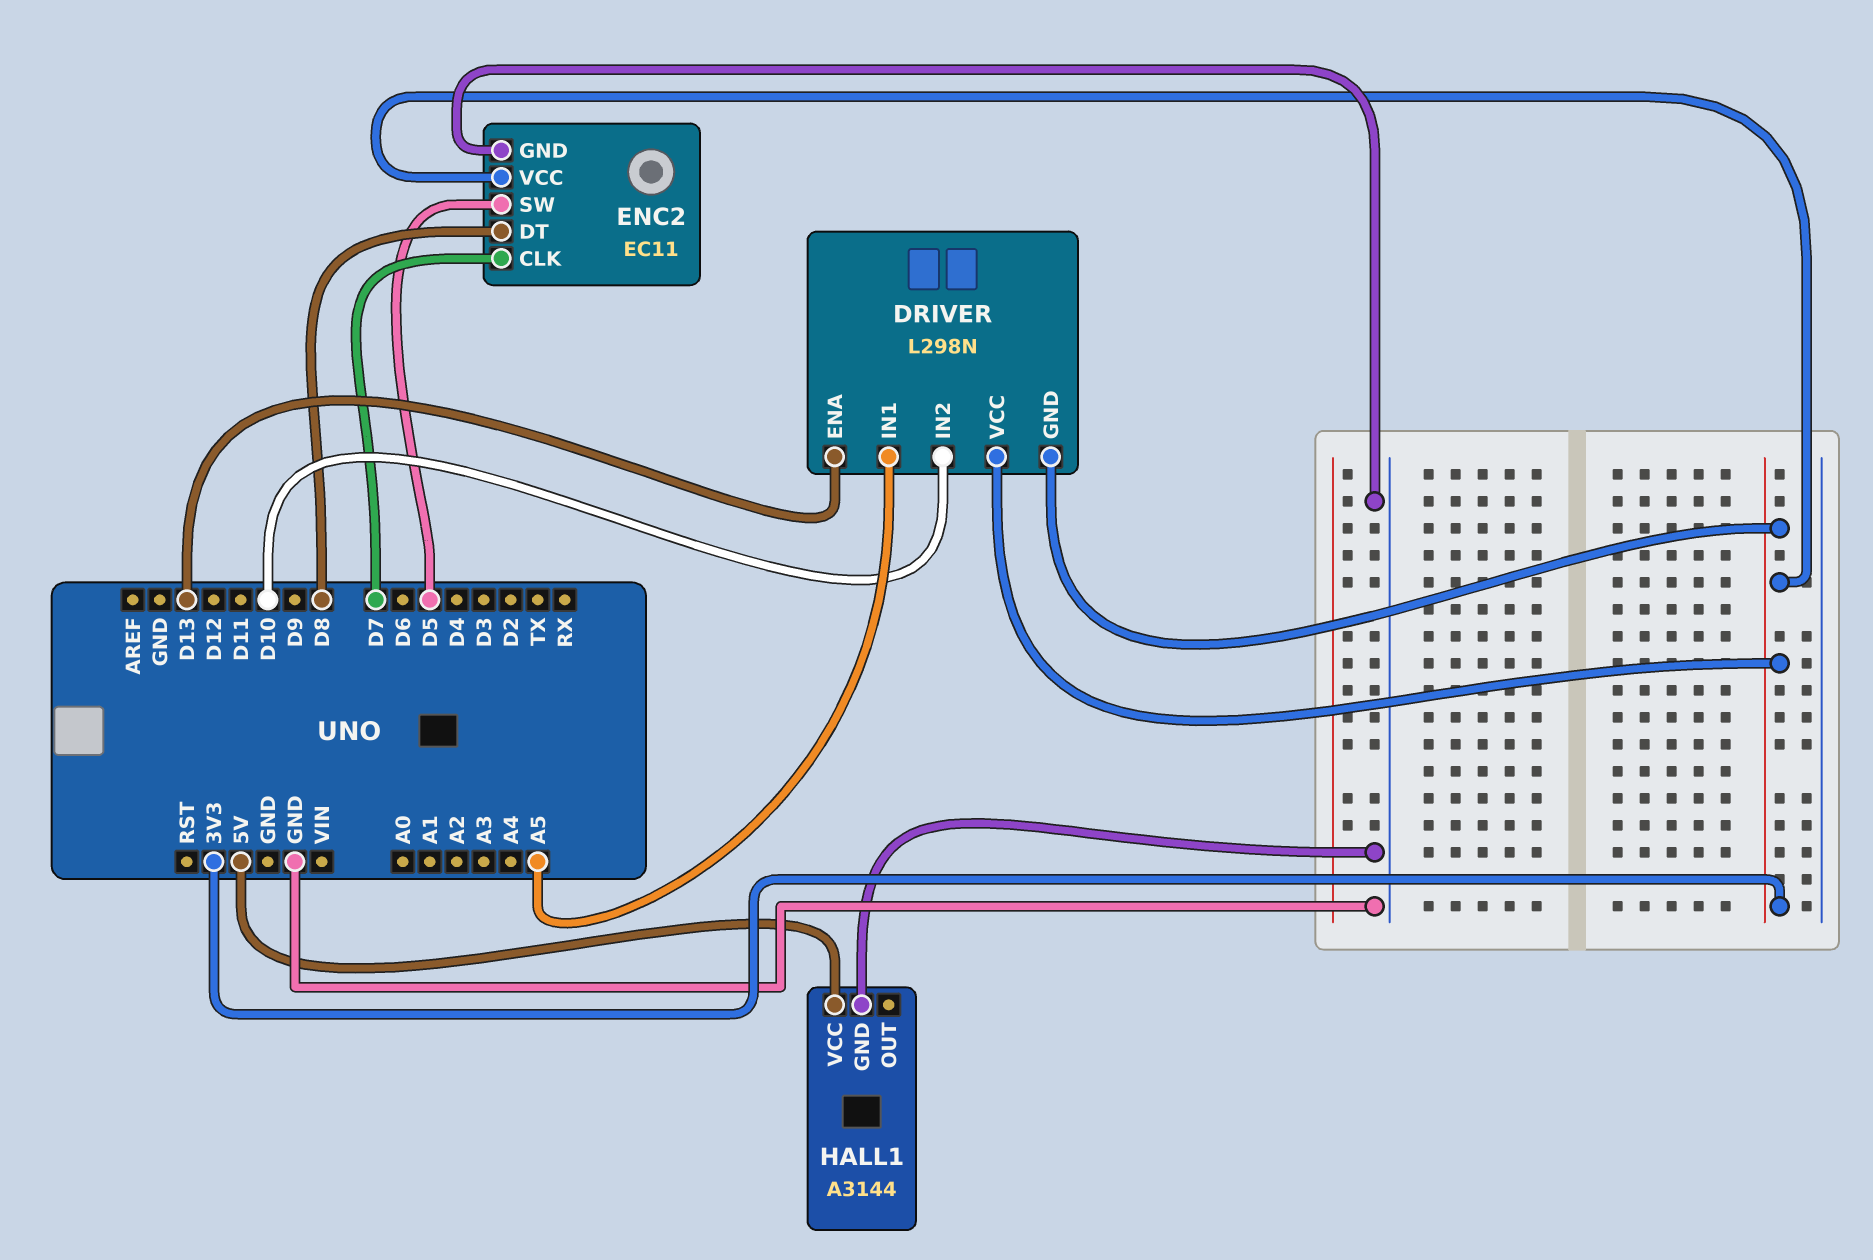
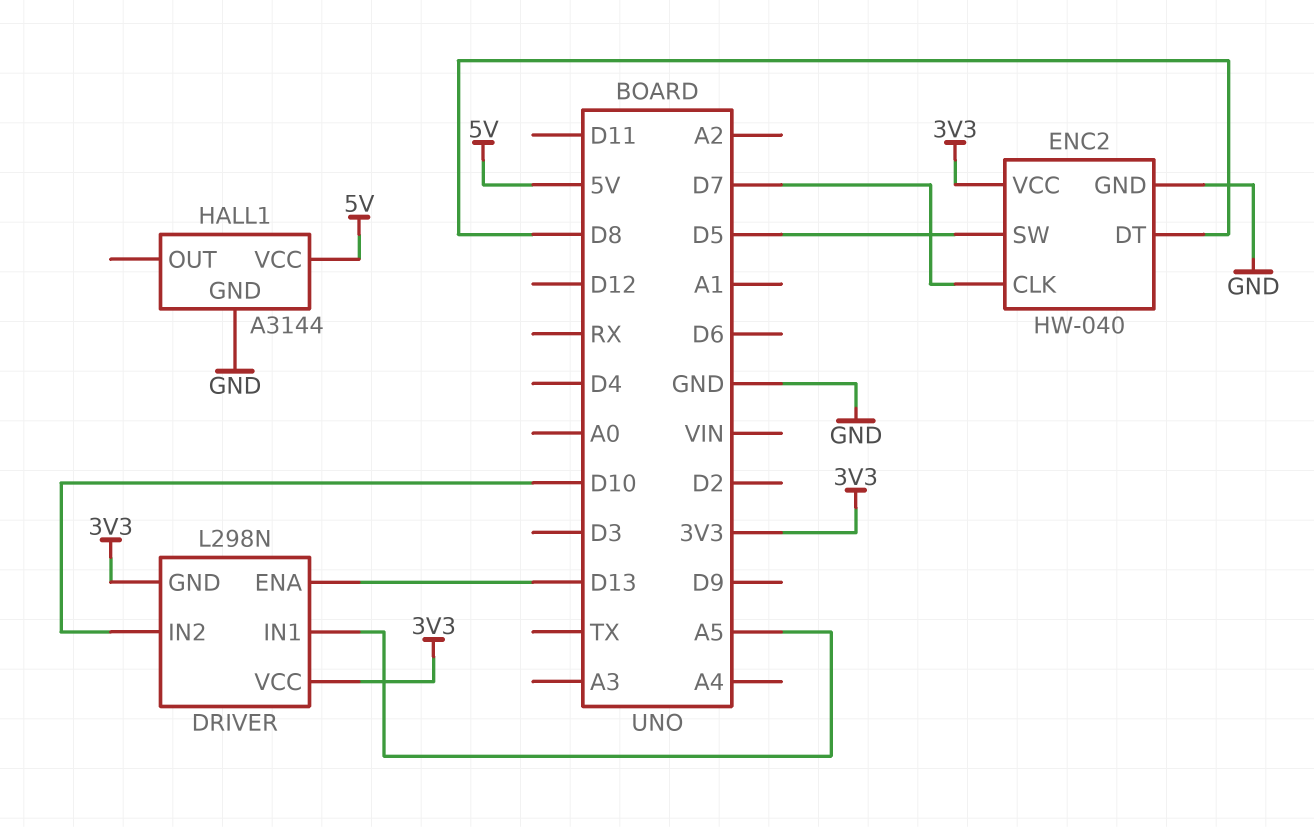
ENC2: EC11 -> HW-040

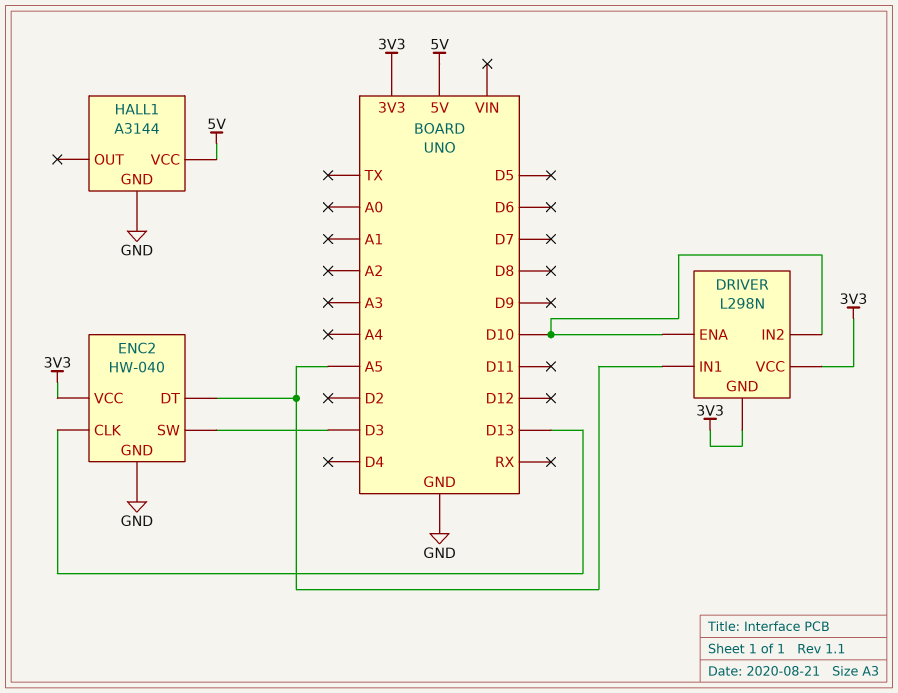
DRIVER pin ENA: D13 -> D10
ENC2 pin CLK: D7 -> D13
ENC2 pin DT: D8 -> A5
ENC2 pin SW: D5 -> D3

